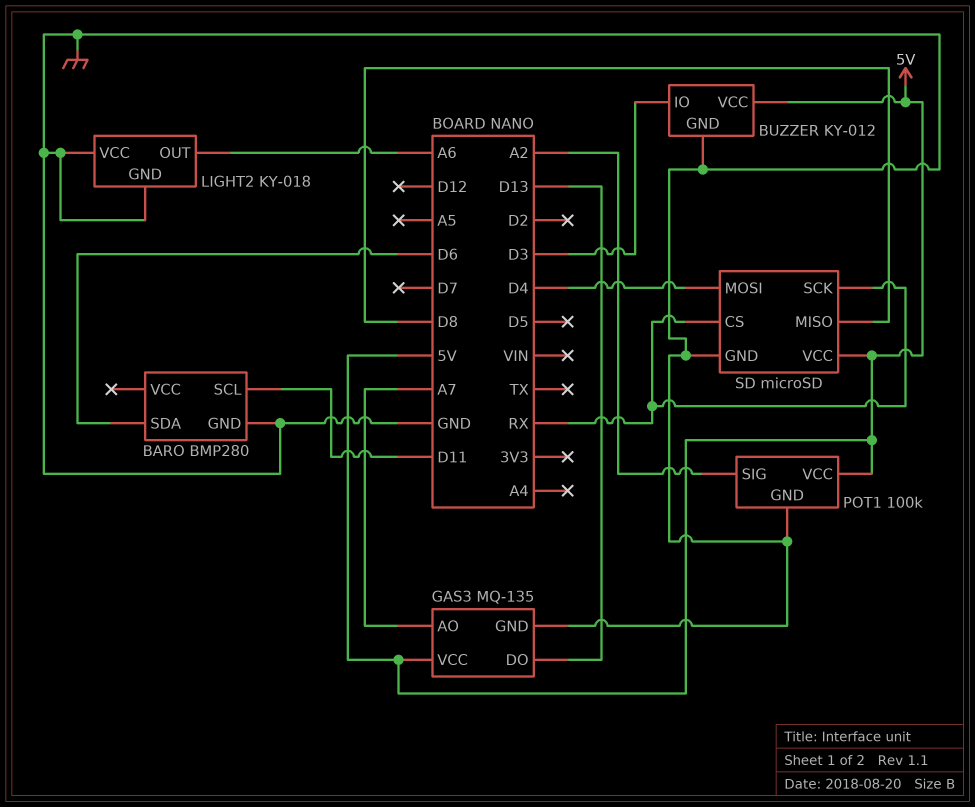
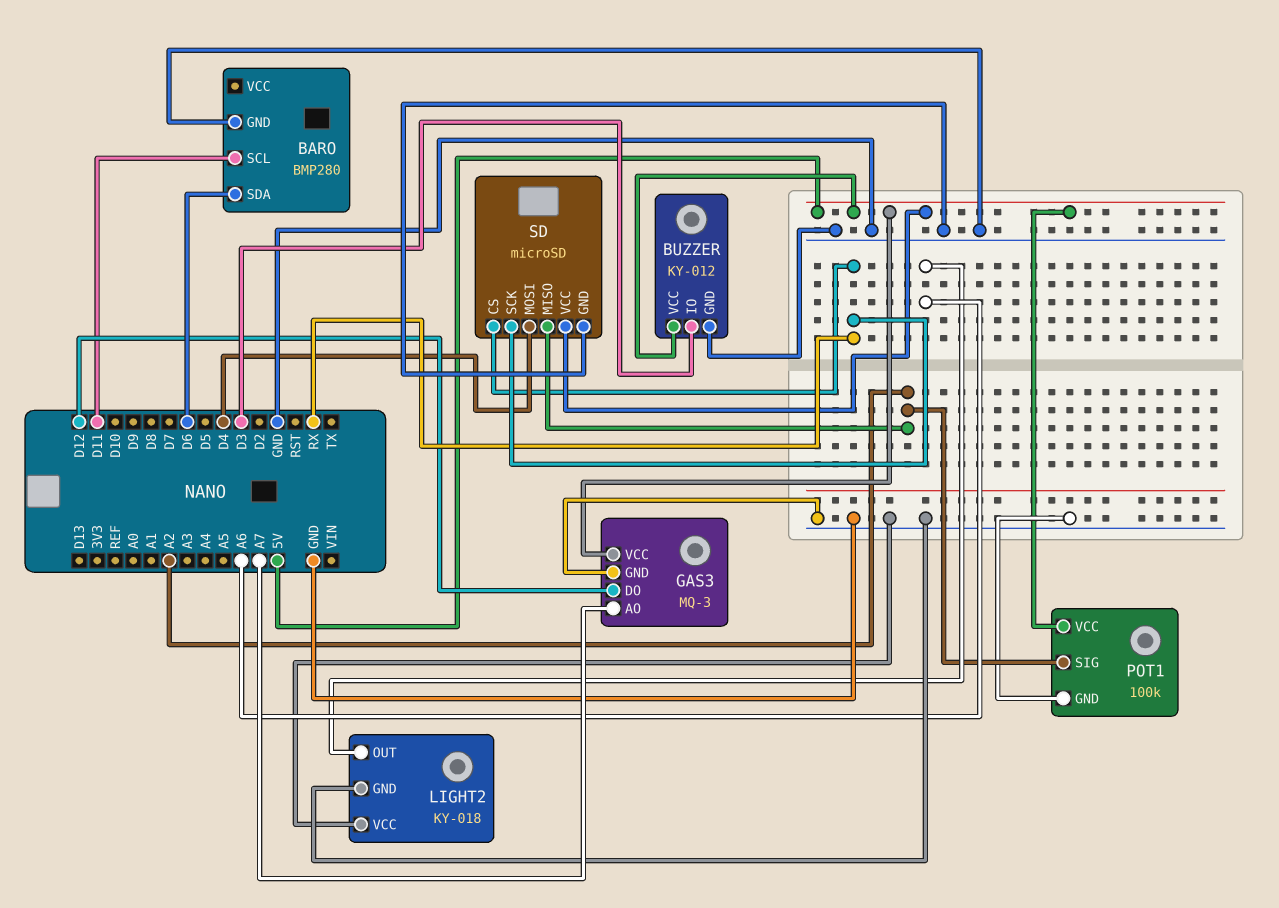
GAS3: MQ-135 -> MQ-3
GAS3 pin DO: D13 -> D12
SD pin MISO: D8 -> A2

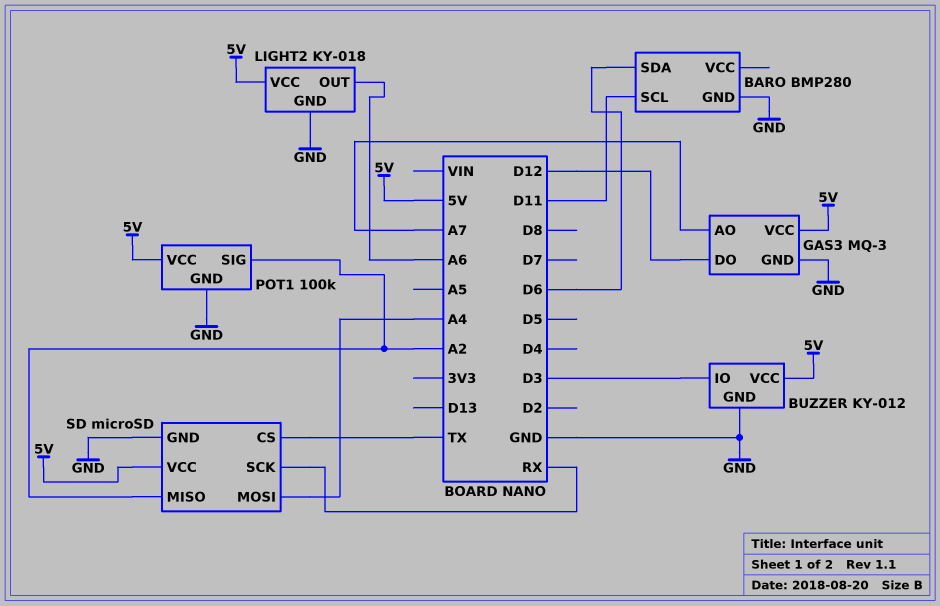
LIGHT2 pin VCC: GND -> 5V
SD pin CS: RX -> TX
SD pin MOSI: D4 -> A4

